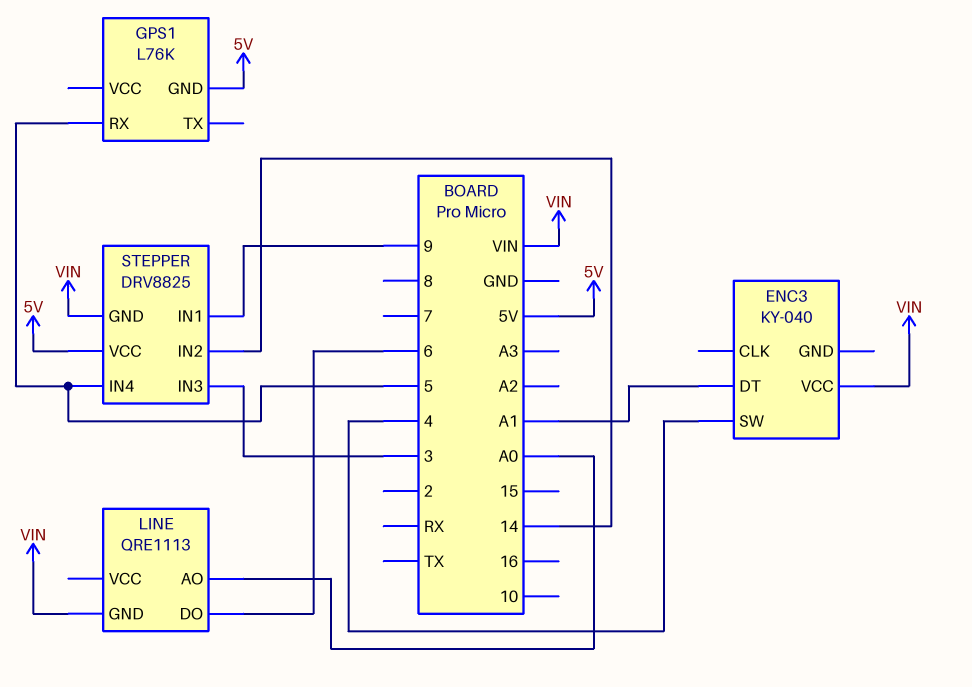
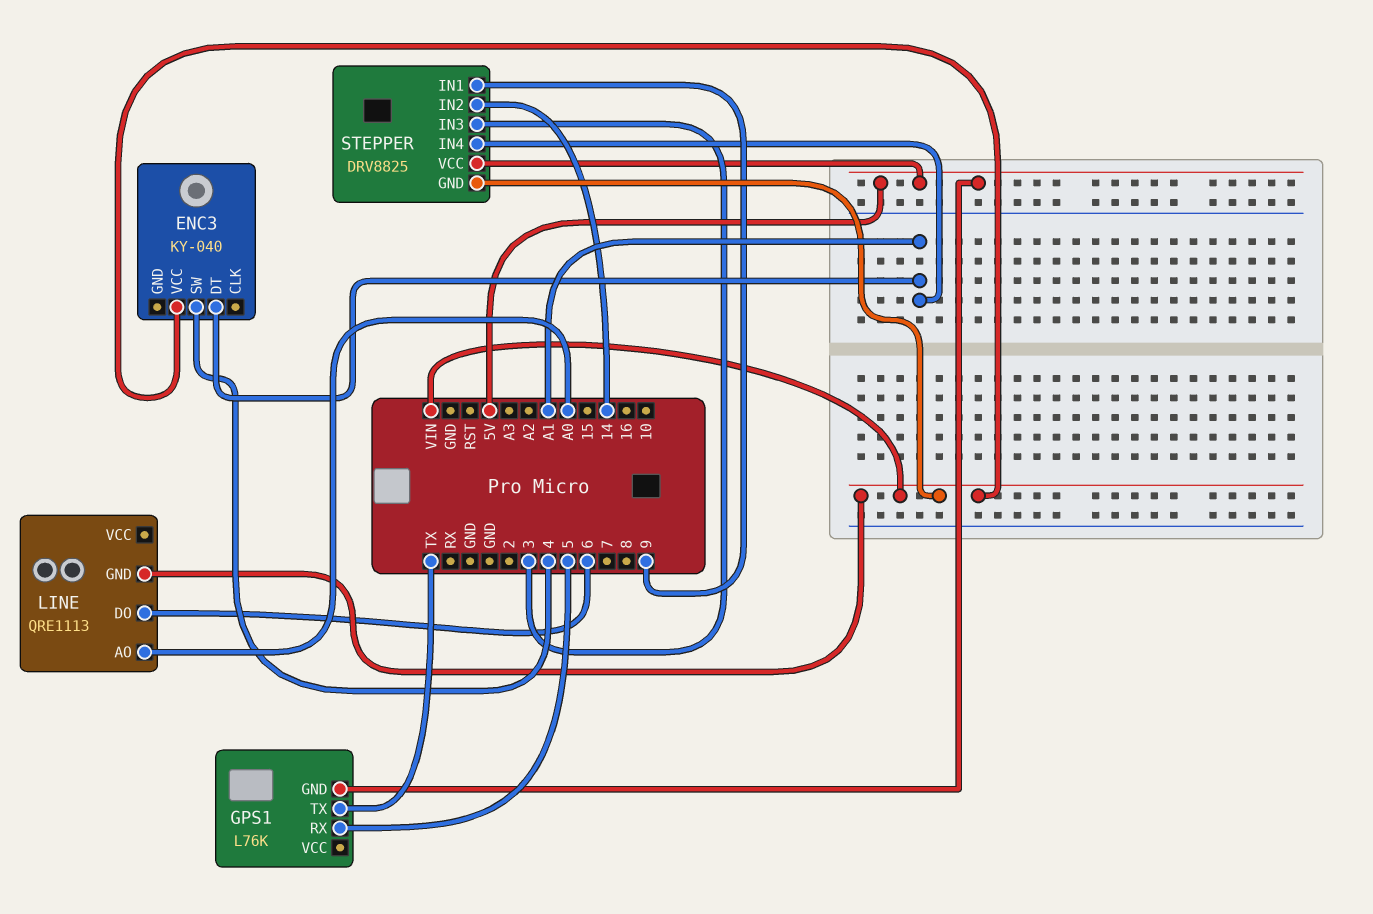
GPS1 pin TX: none -> TX
STEPPER pin IN4: 5 -> A1

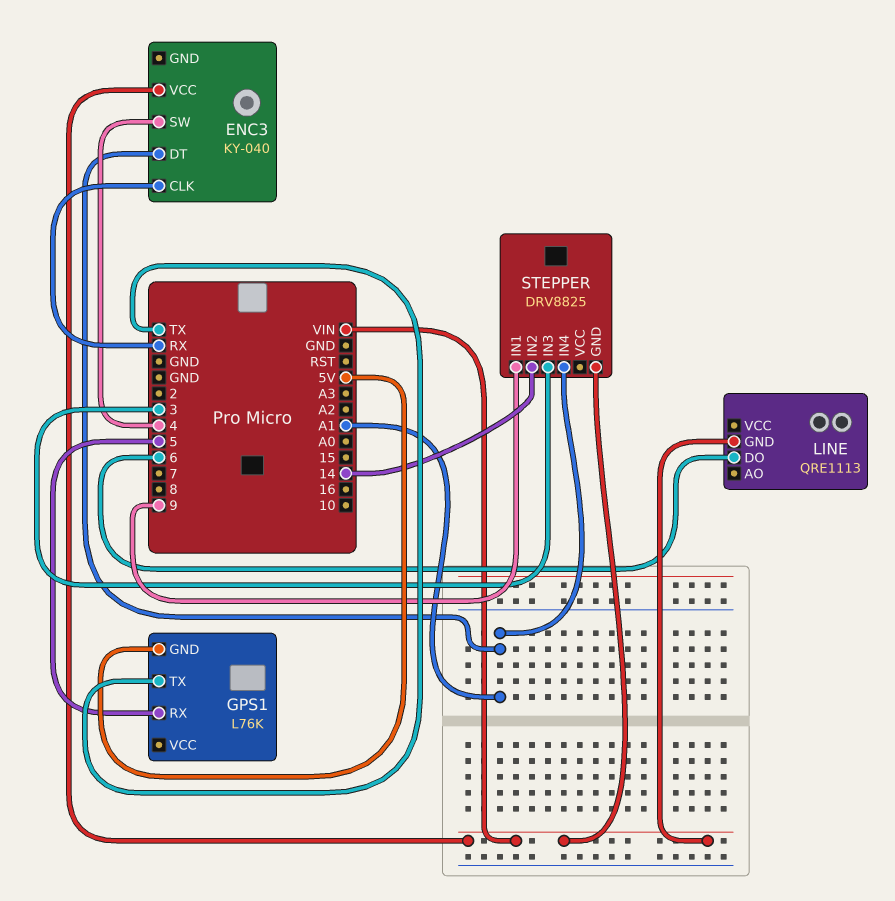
ENC3 pin CLK: none -> RX
LINE pin AO: A0 -> none
STEPPER pin VCC: 5V -> none

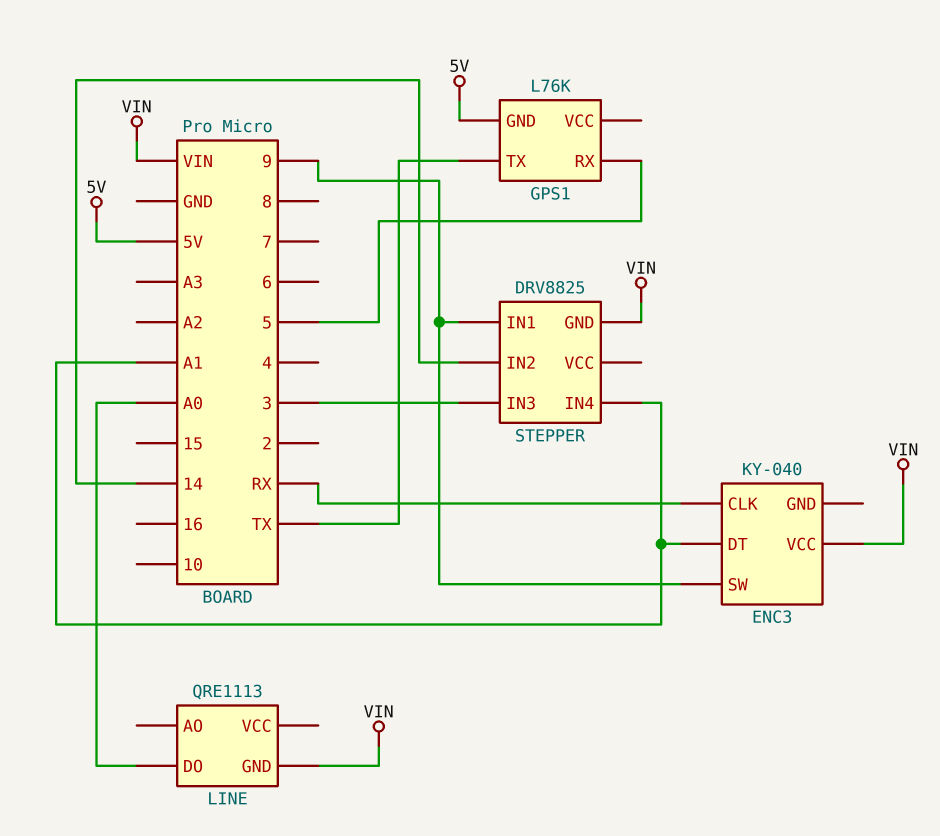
ENC3 pin SW: 4 -> 9
LINE pin DO: 6 -> A0

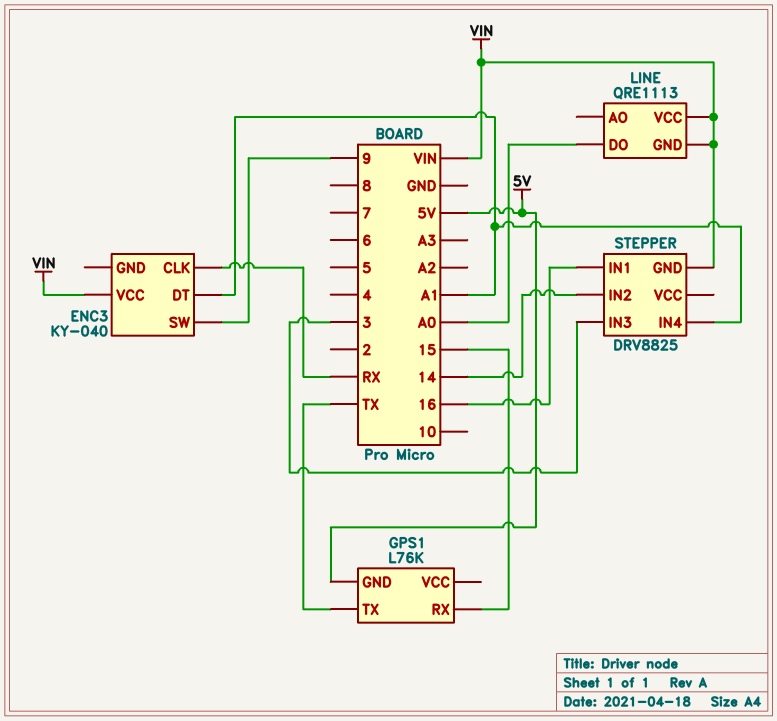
GPS1 pin RX: 5 -> 15
LINE pin VCC: none -> VIN
STEPPER pin IN1: 9 -> 16

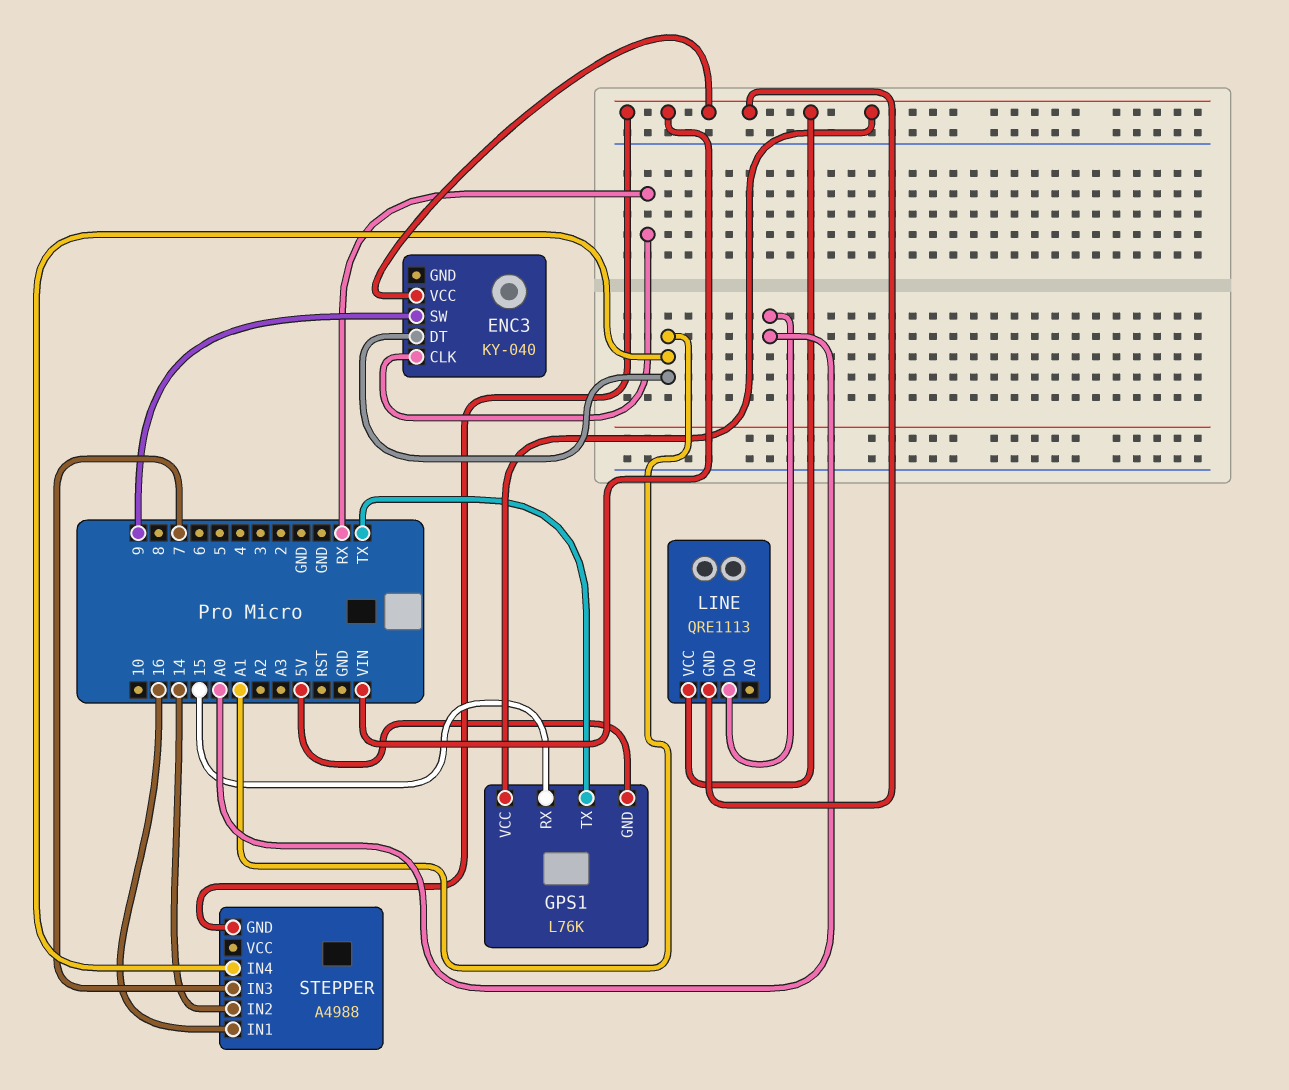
GPS1 pin VCC: none -> VIN
STEPPER: DRV8825 -> A4988
STEPPER pin IN3: 3 -> 7

